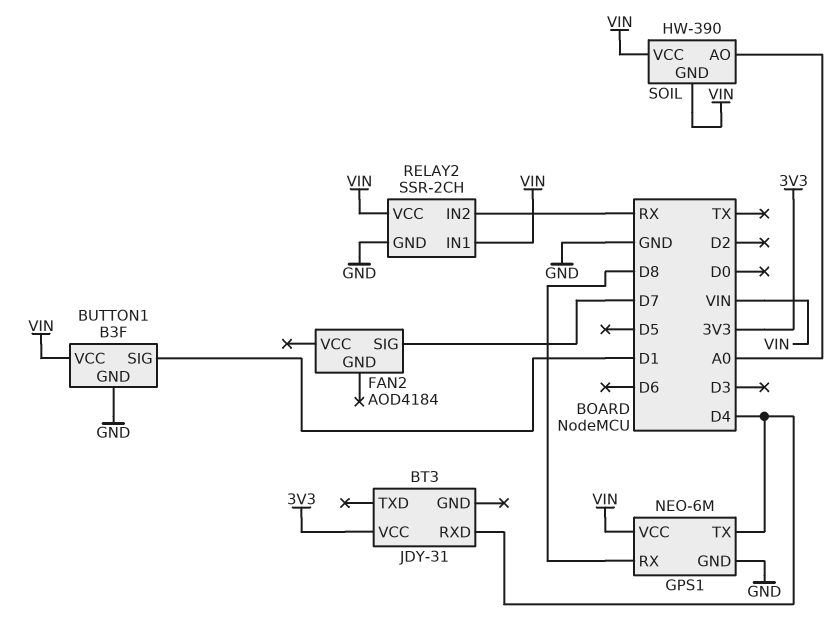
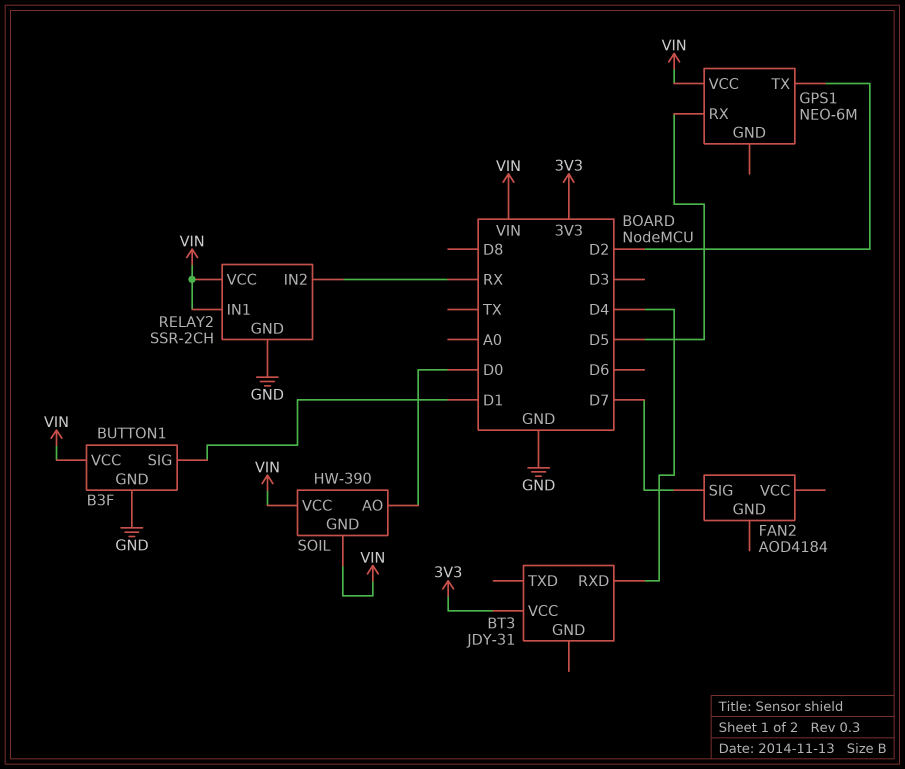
GPS1 pin GND: GND -> none
GPS1 pin RX: D8 -> D5
GPS1 pin TX: D4 -> D2
SOIL pin AO: A0 -> D0

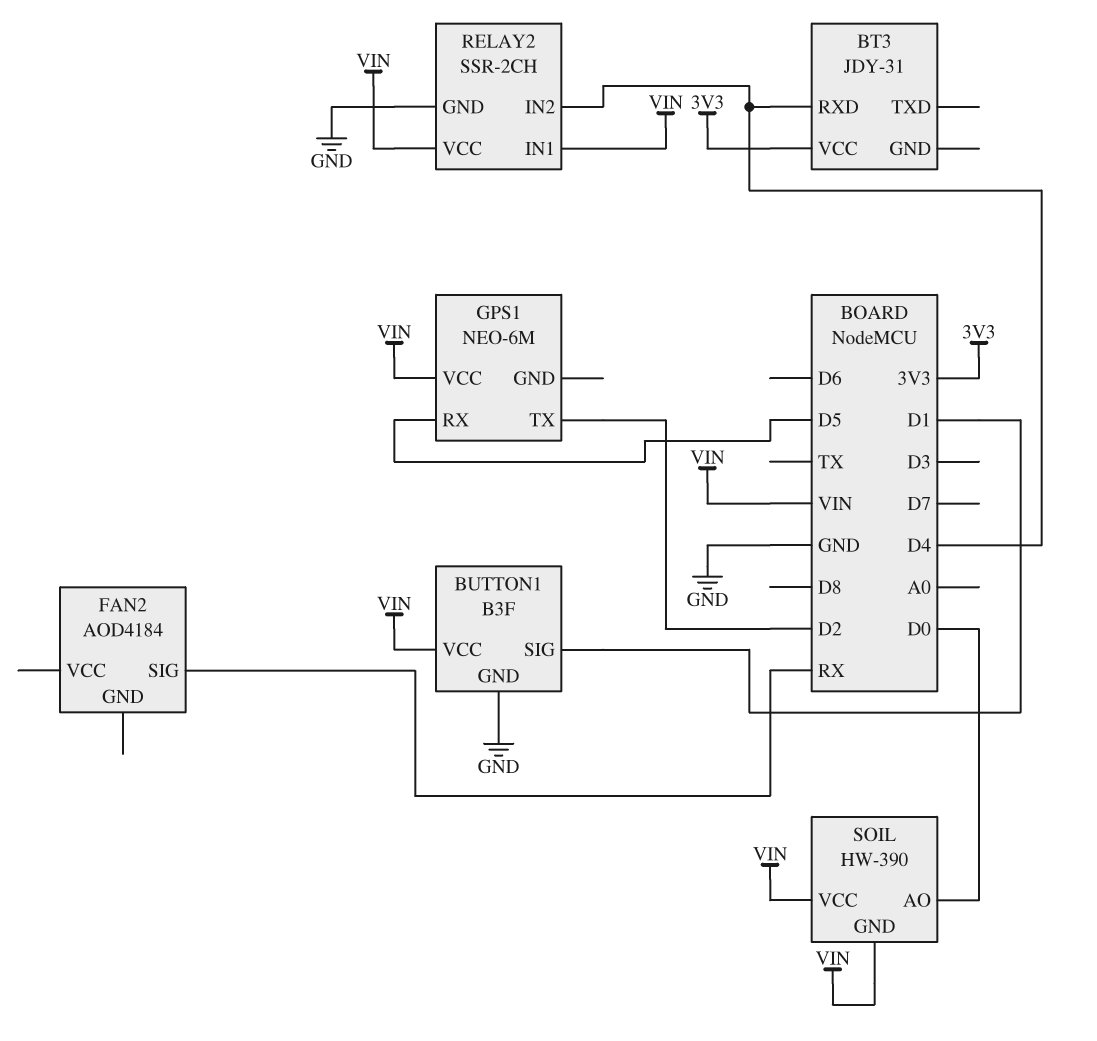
FAN2 pin SIG: D7 -> RX
RELAY2 pin IN2: RX -> D4

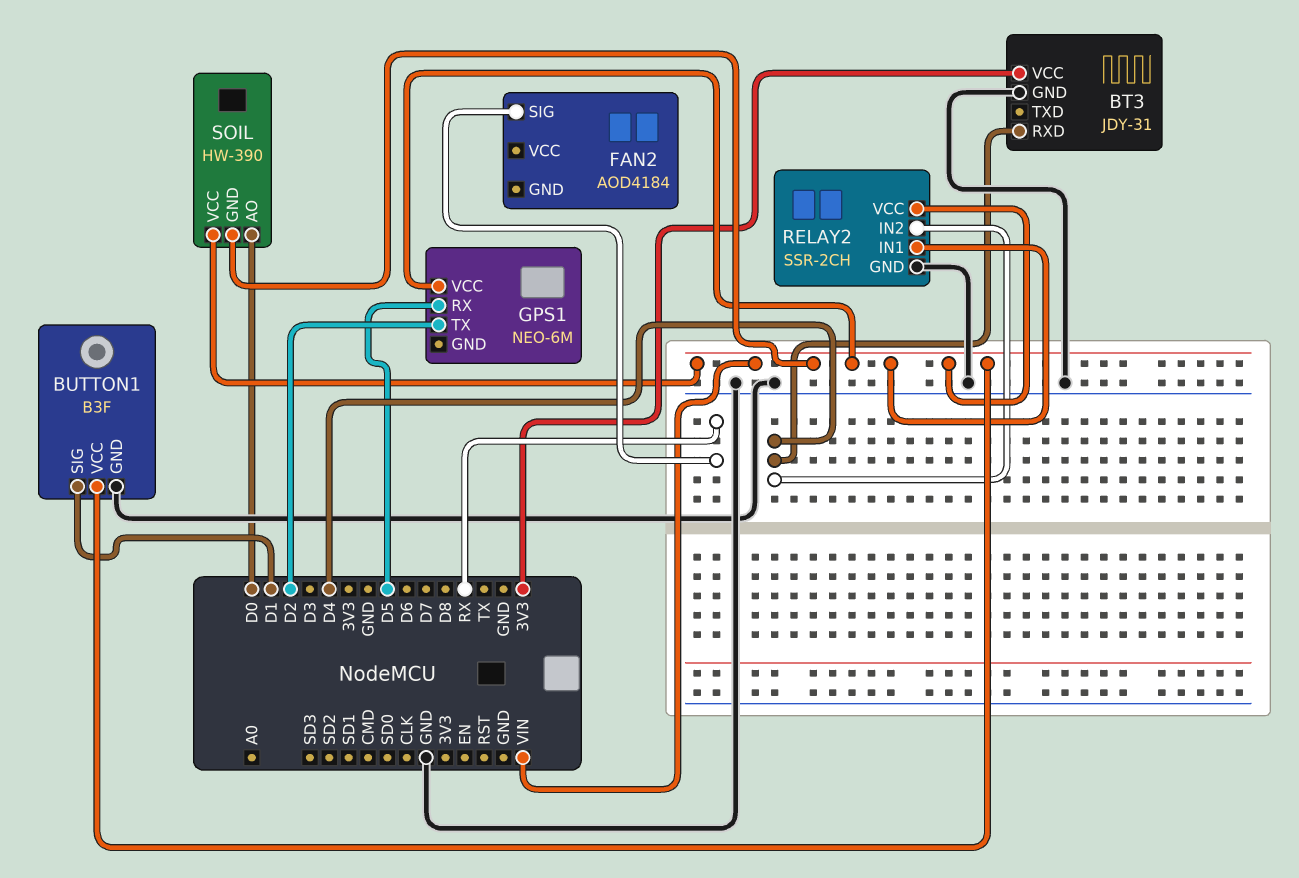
BT3 pin GND: none -> GND

